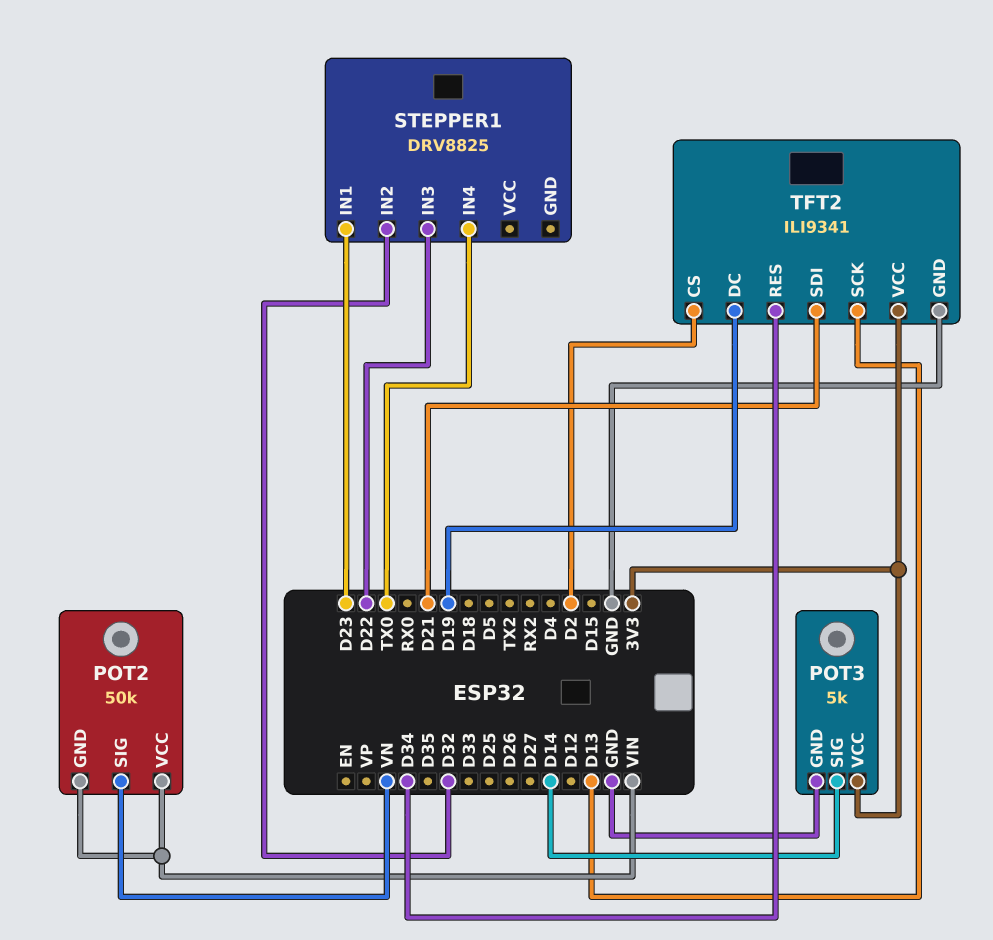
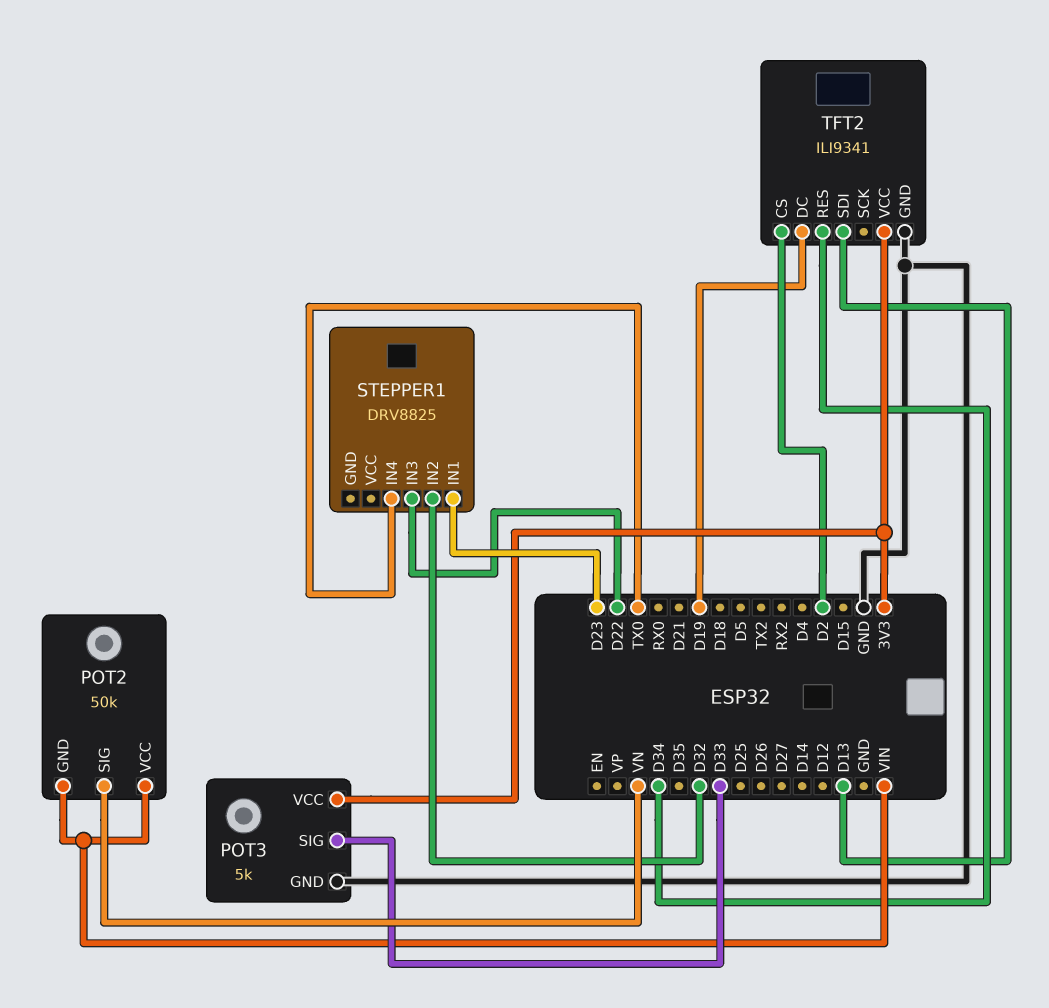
POT3 pin SIG: D14 -> D33
TFT2 pin SCK: D13 -> none
TFT2 pin SDI: D21 -> D13

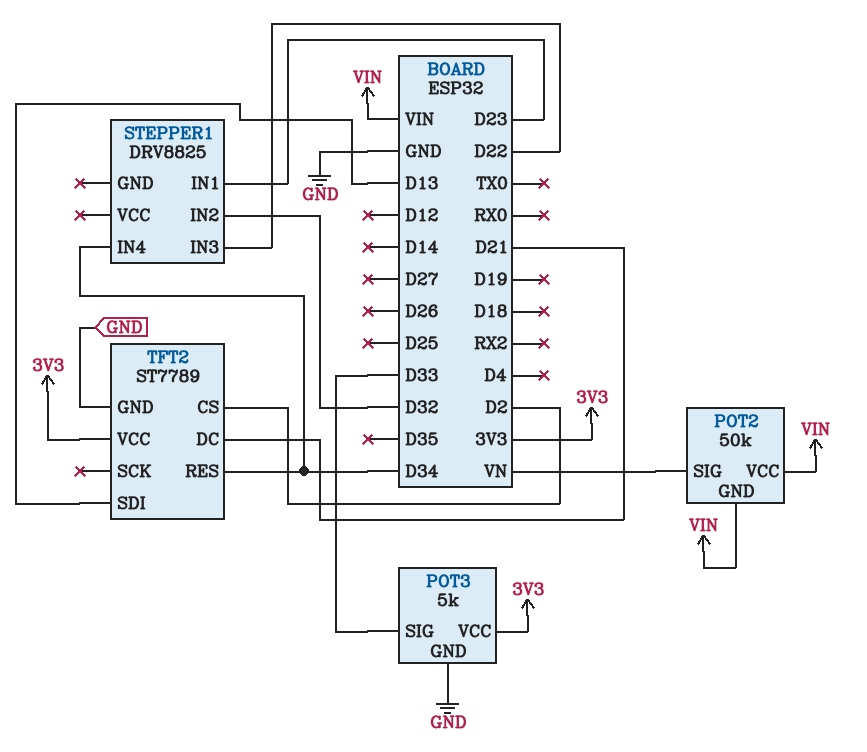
STEPPER1 pin IN4: TX0 -> D34
TFT2: ILI9341 -> ST7789
TFT2 pin DC: D19 -> D21

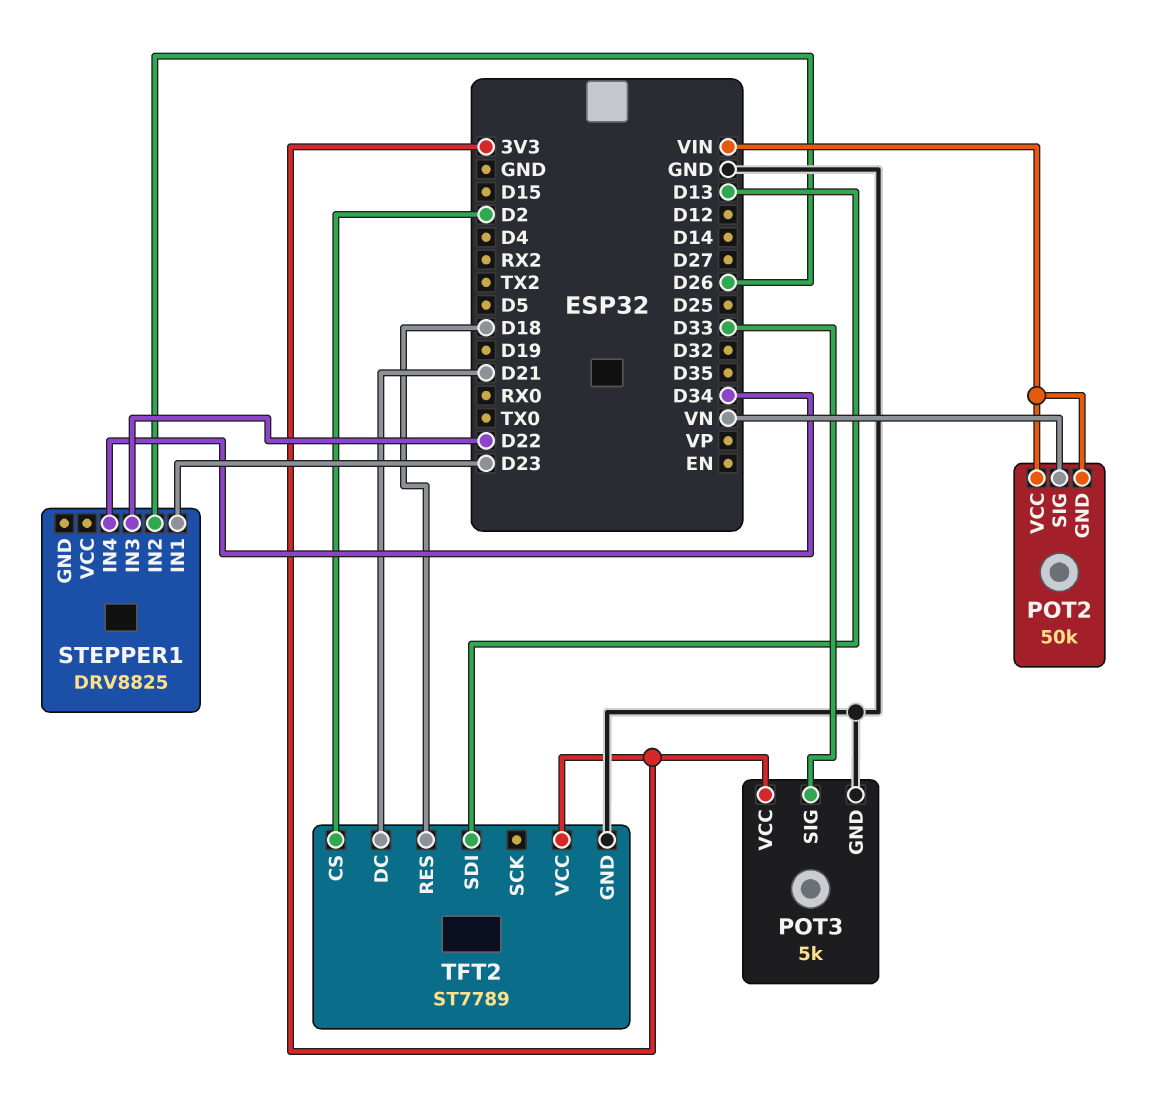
STEPPER1 pin IN2: D32 -> D26
TFT2 pin RES: D34 -> D18

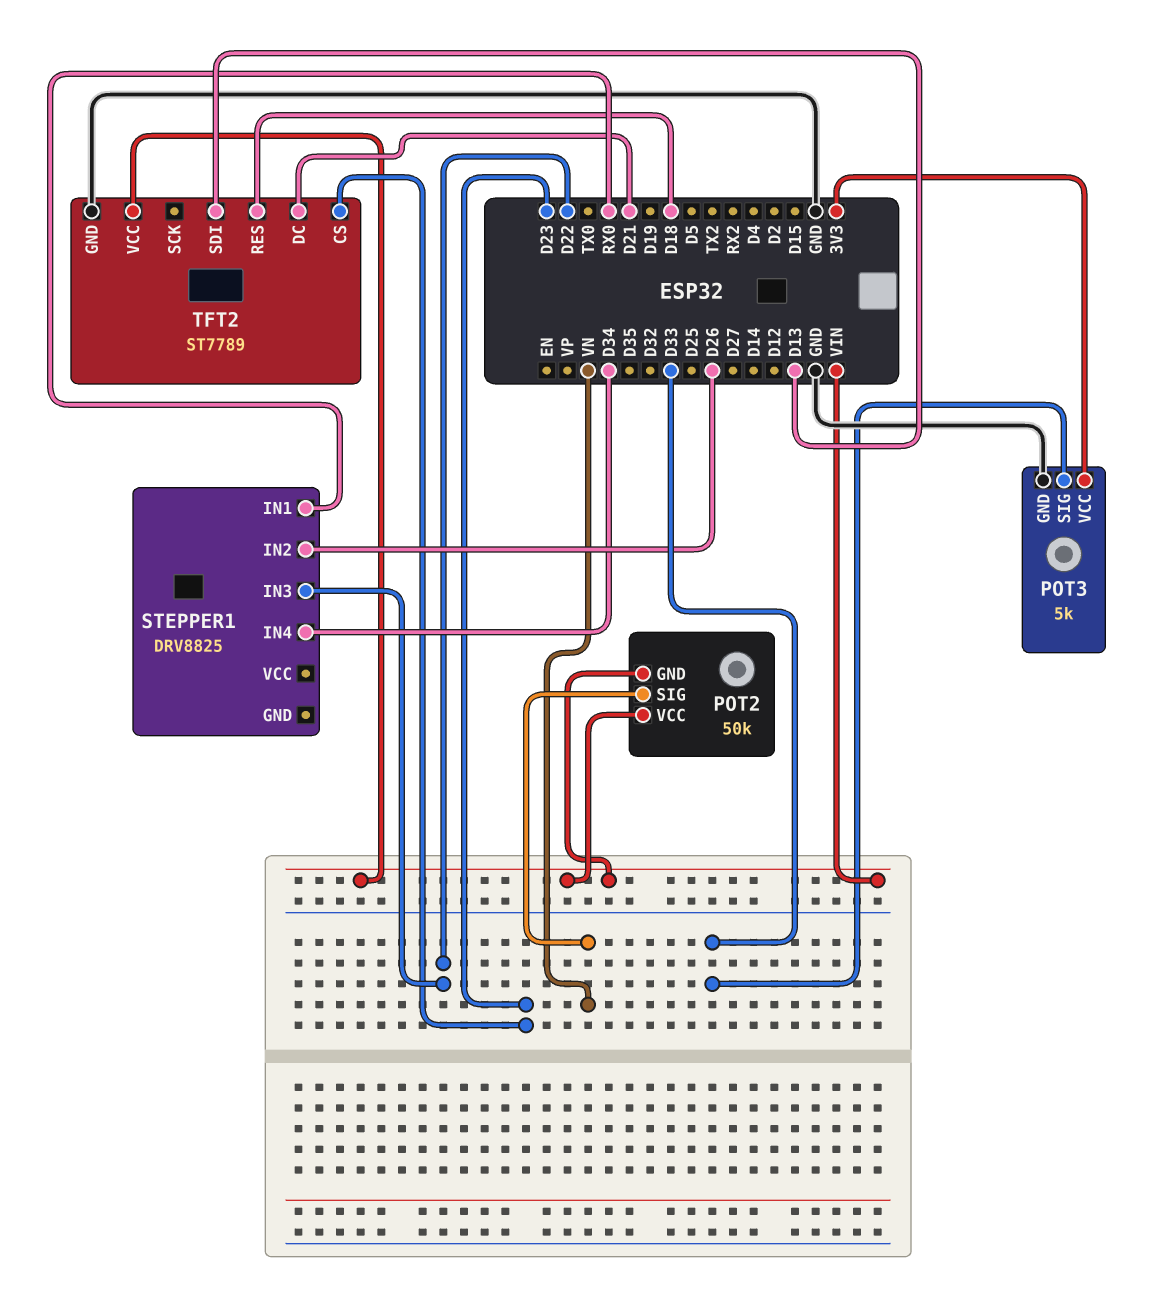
STEPPER1 pin IN1: D23 -> RX0
TFT2 pin CS: D2 -> D23
TFT2 pin VCC: 3V3 -> VIN

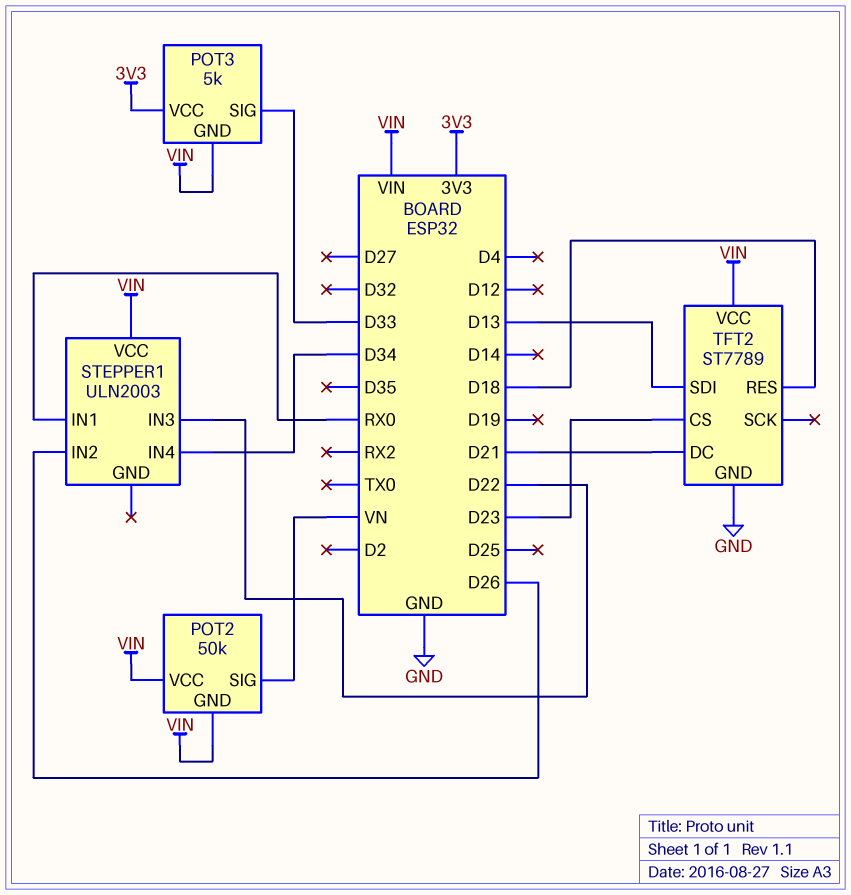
POT3 pin GND: GND -> VIN
STEPPER1: DRV8825 -> ULN2003
STEPPER1 pin VCC: none -> VIN

